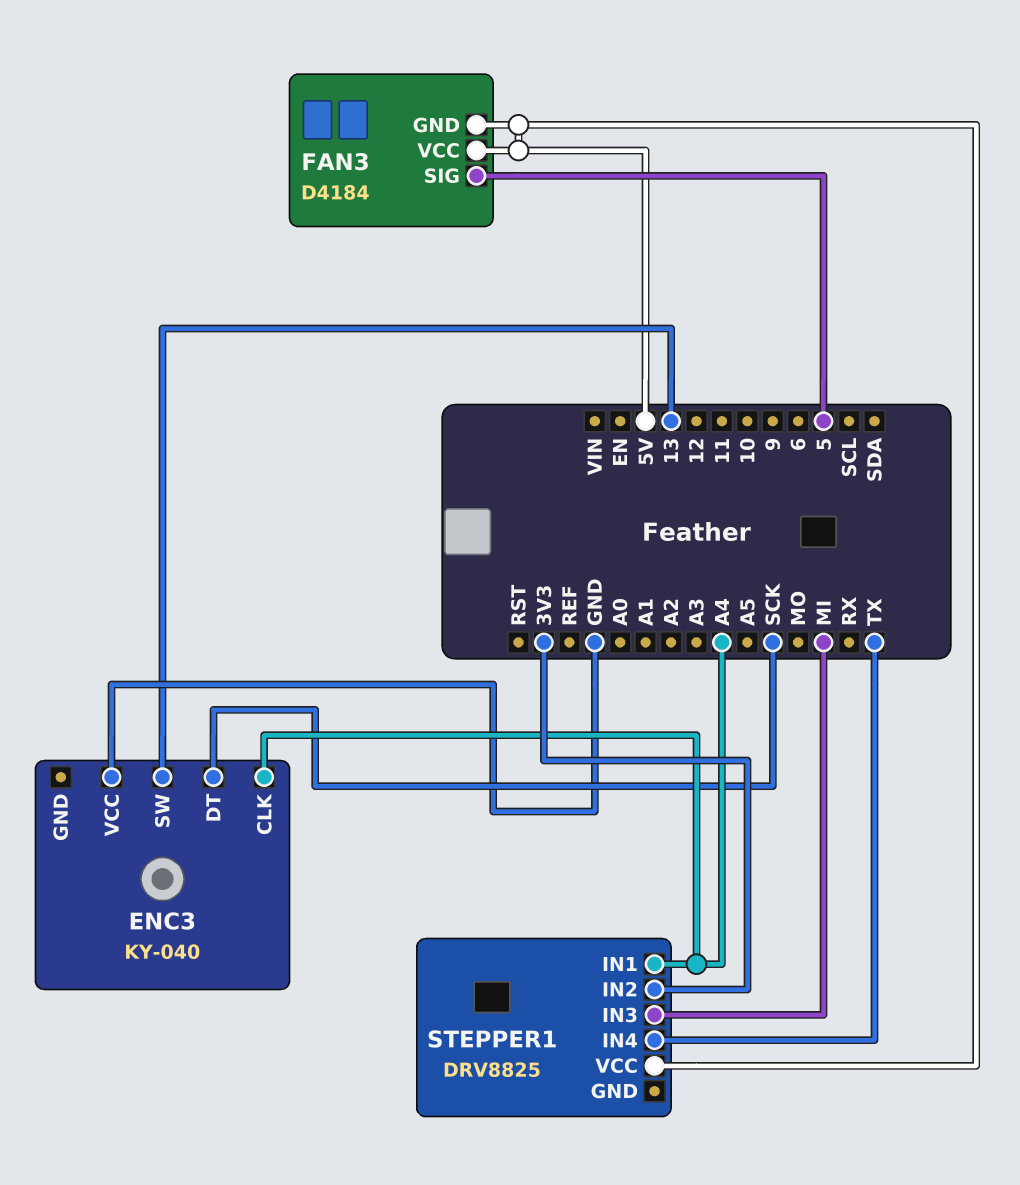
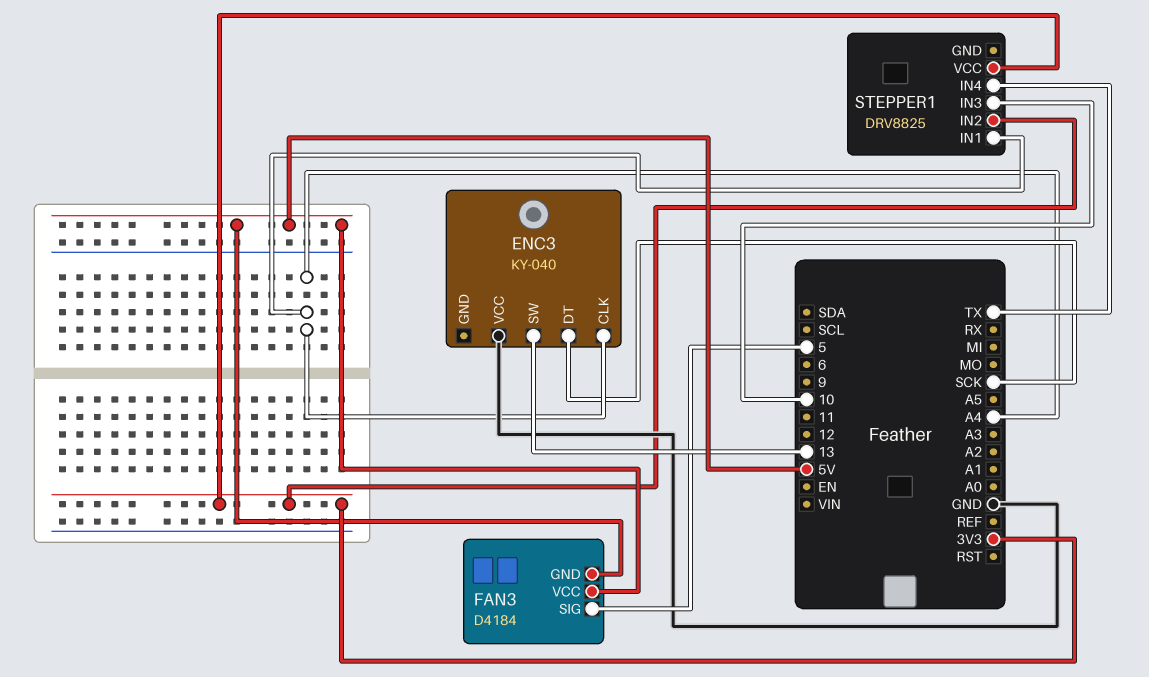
STEPPER1 pin IN3: MI -> 10
STEPPER1 pin VCC: 5V -> 3V3

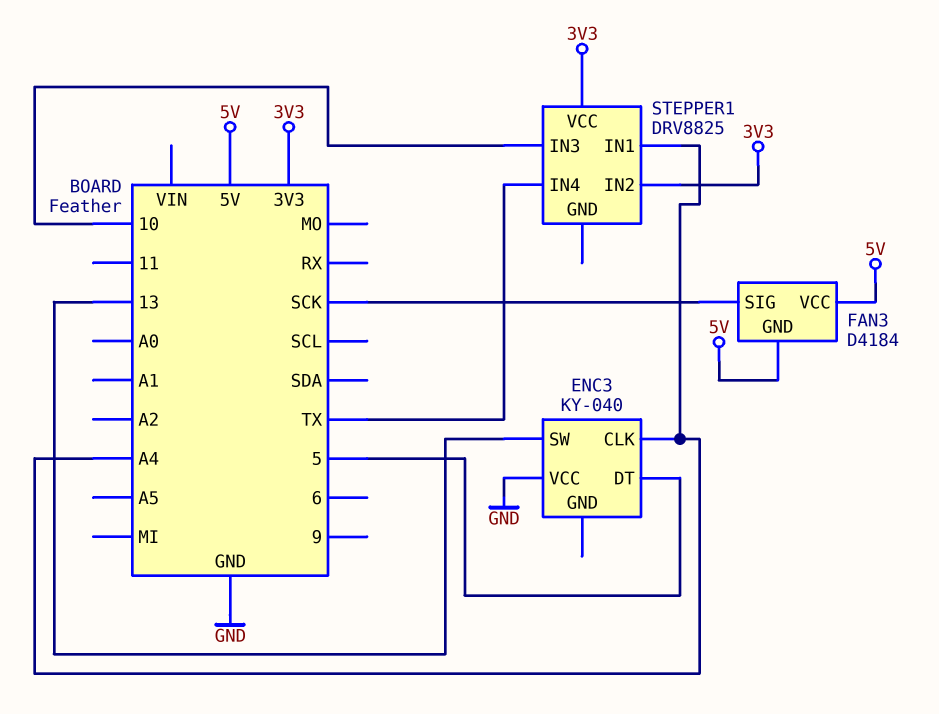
ENC3 pin DT: SCK -> 5
FAN3 pin SIG: 5 -> SCK

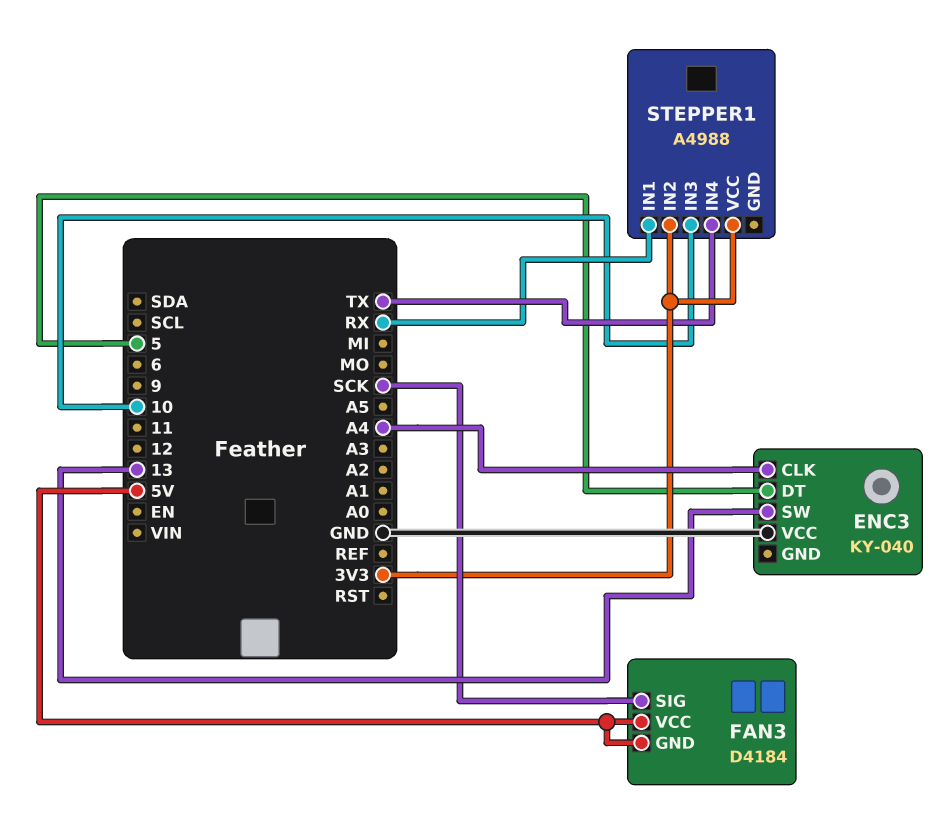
STEPPER1: DRV8825 -> A4988
STEPPER1 pin IN1: A4 -> RX

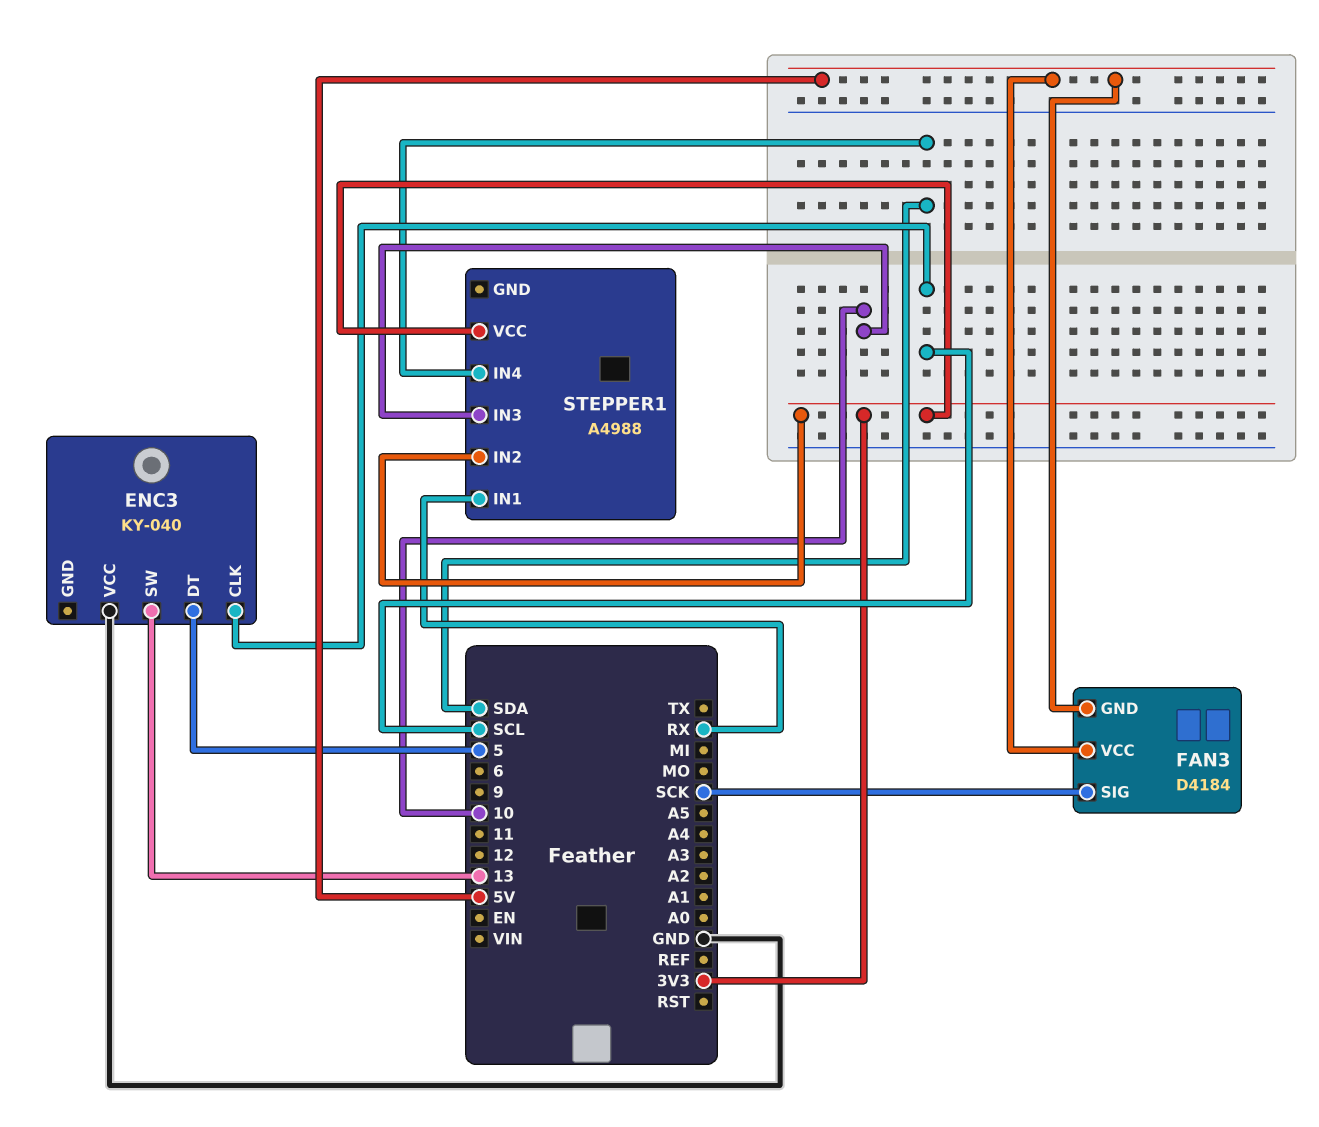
ENC3 pin CLK: A4 -> SCL
STEPPER1 pin IN4: TX -> SDA

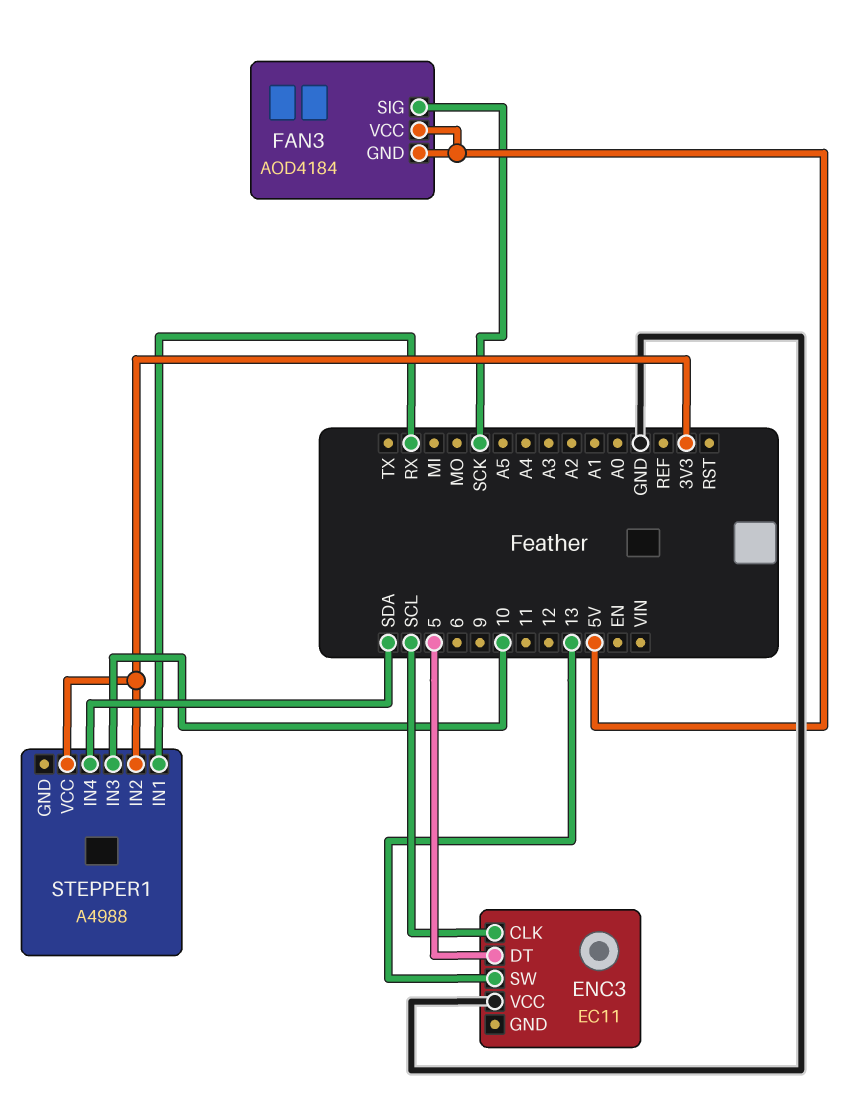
ENC3: KY-040 -> EC11
FAN3: D4184 -> AOD4184

